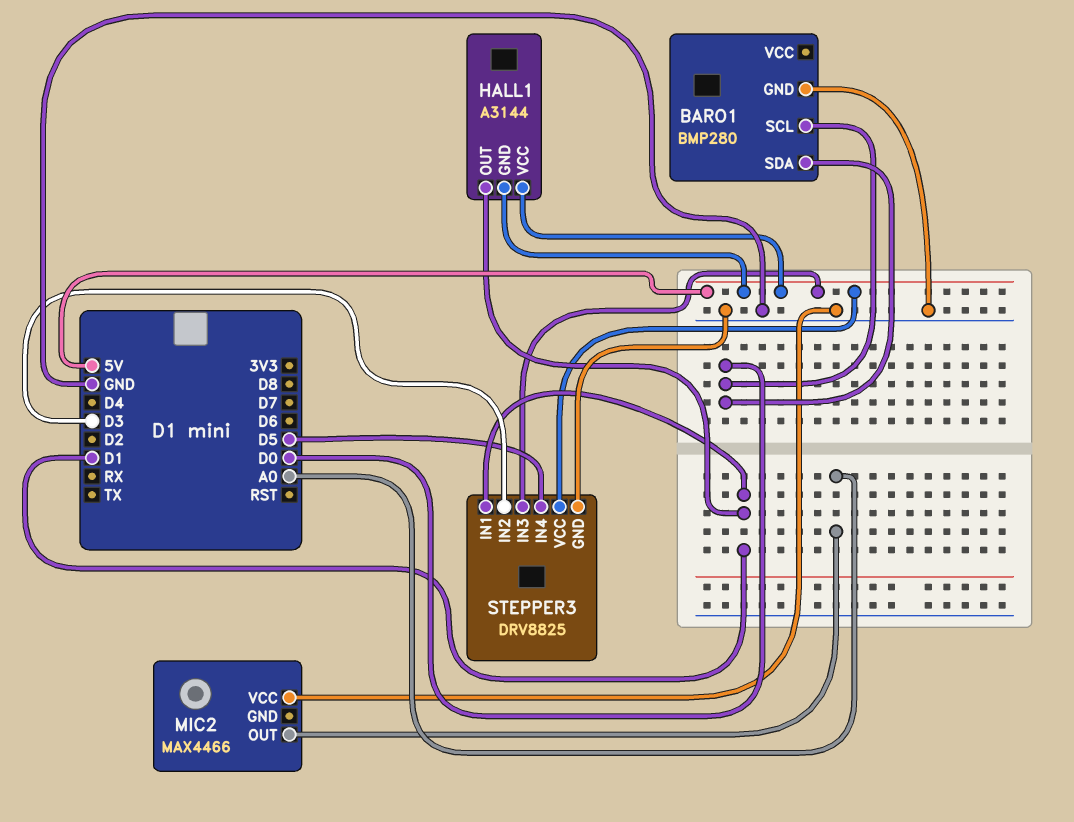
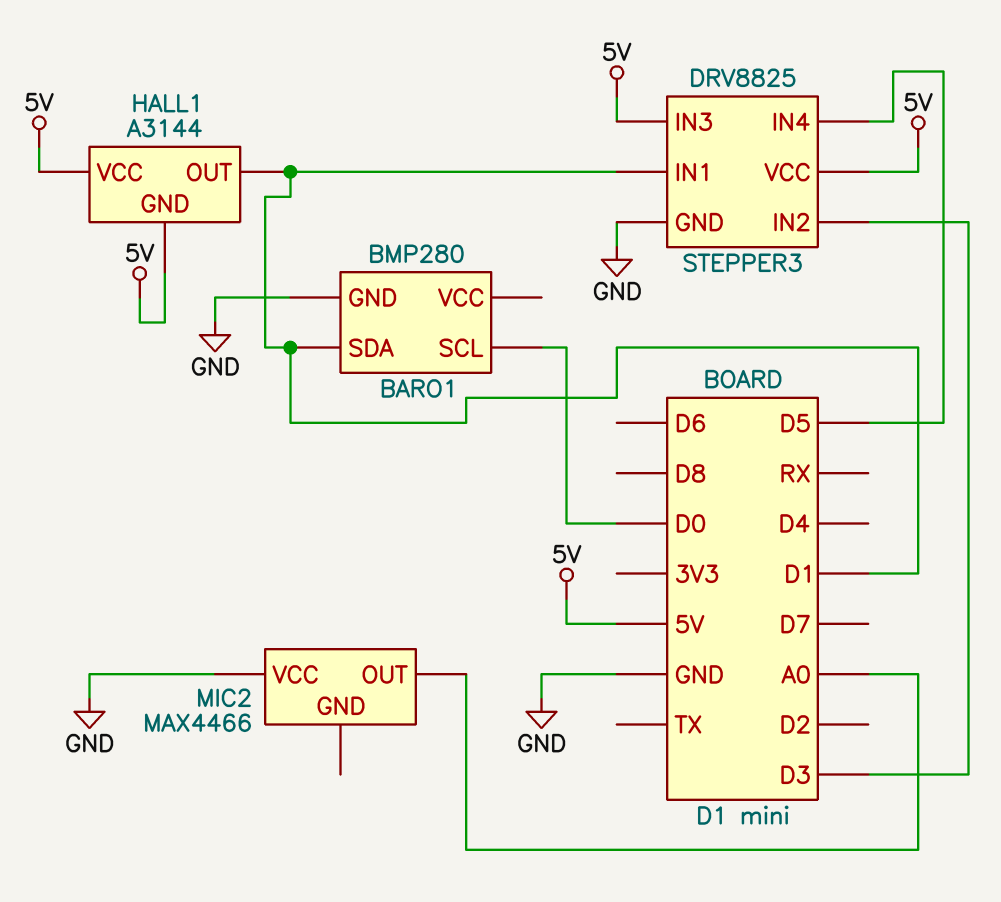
BARO1 pin SDA: D0 -> D1

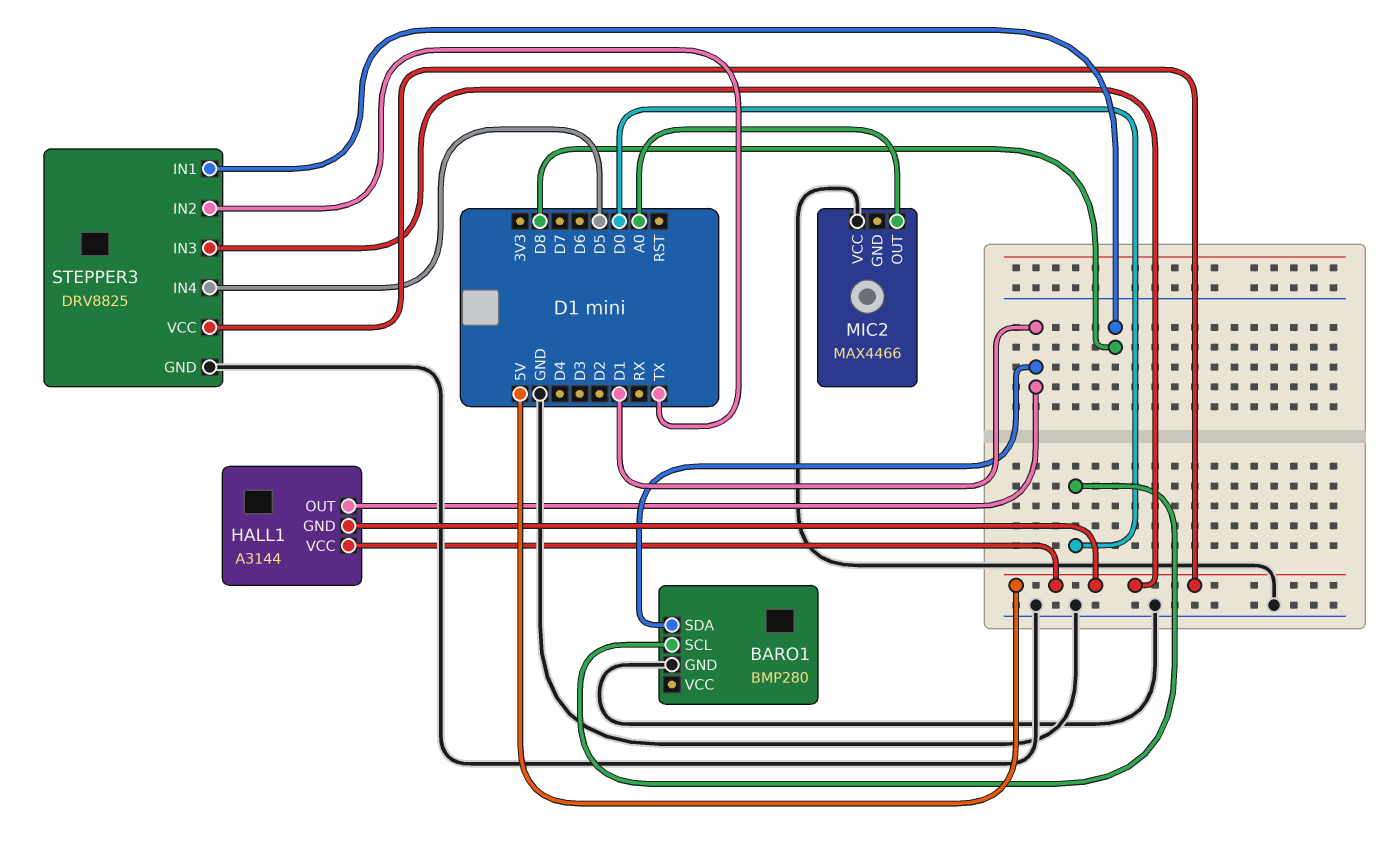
STEPPER3 pin IN1: D1 -> D8
STEPPER3 pin IN2: D3 -> TX

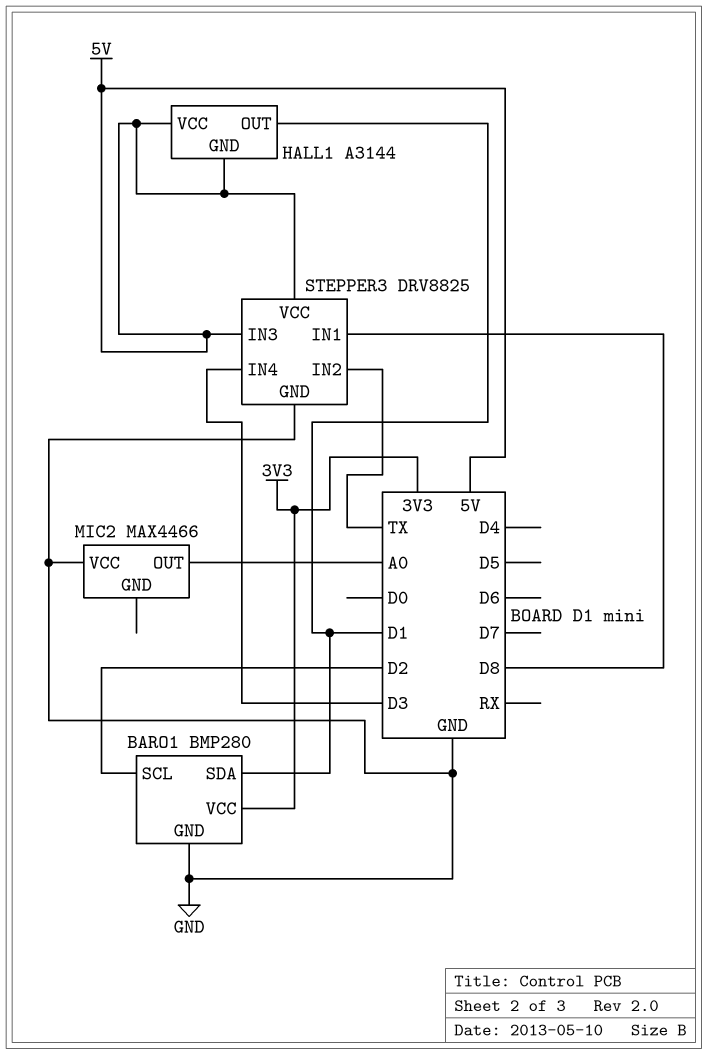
BARO1 pin SCL: D0 -> D2
BARO1 pin VCC: none -> 3V3
STEPPER3 pin IN4: D5 -> D3

